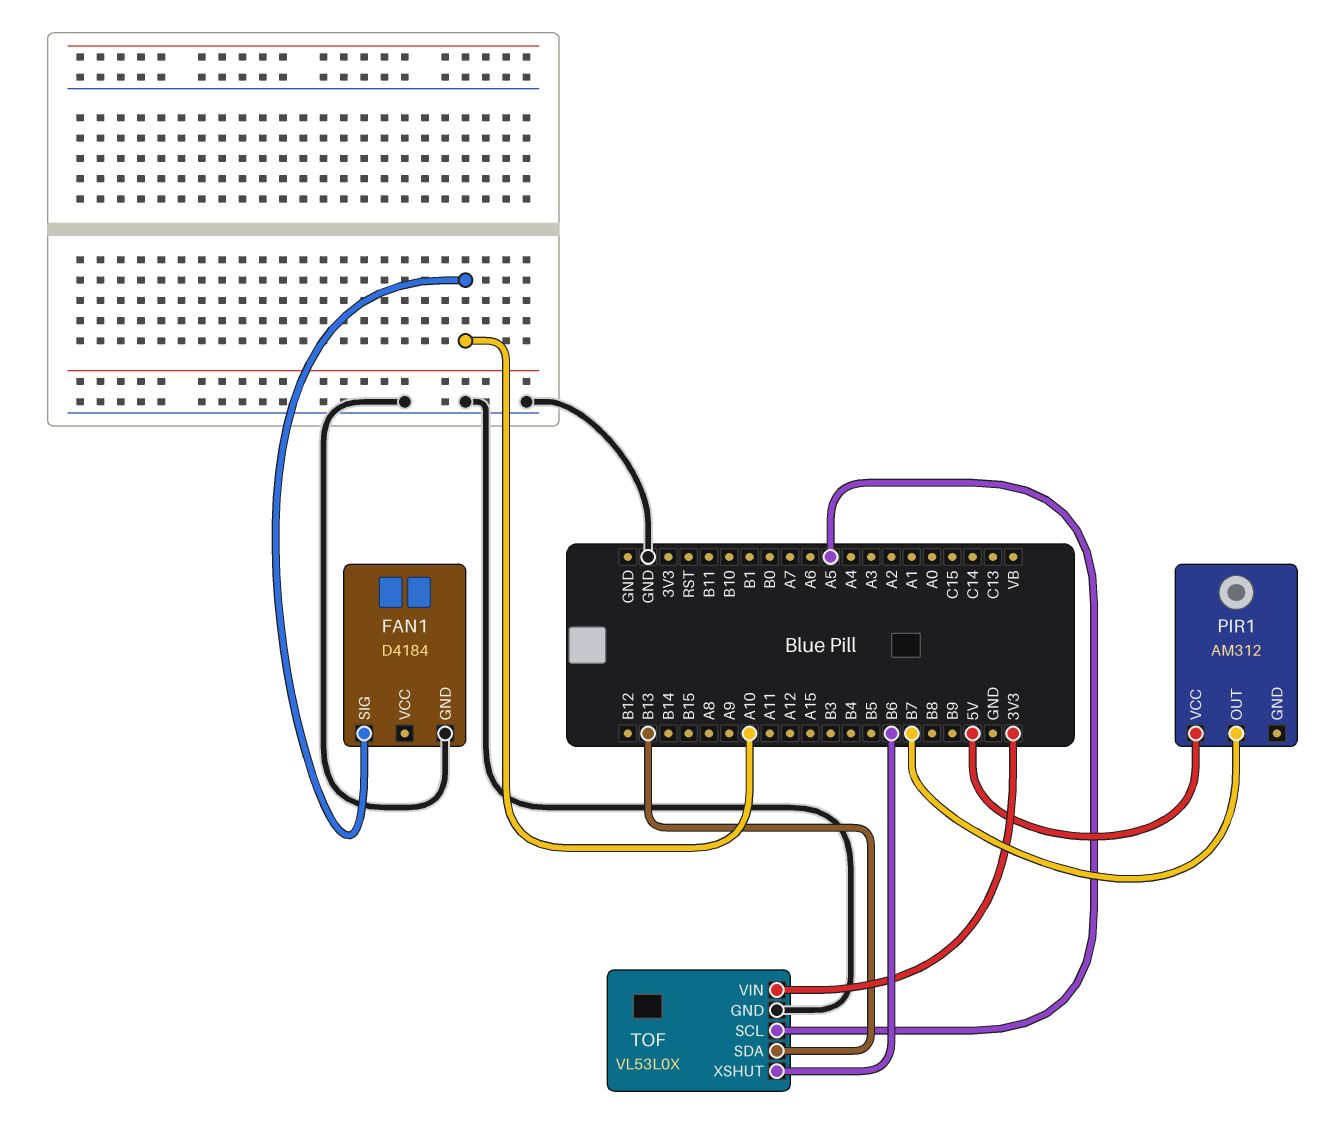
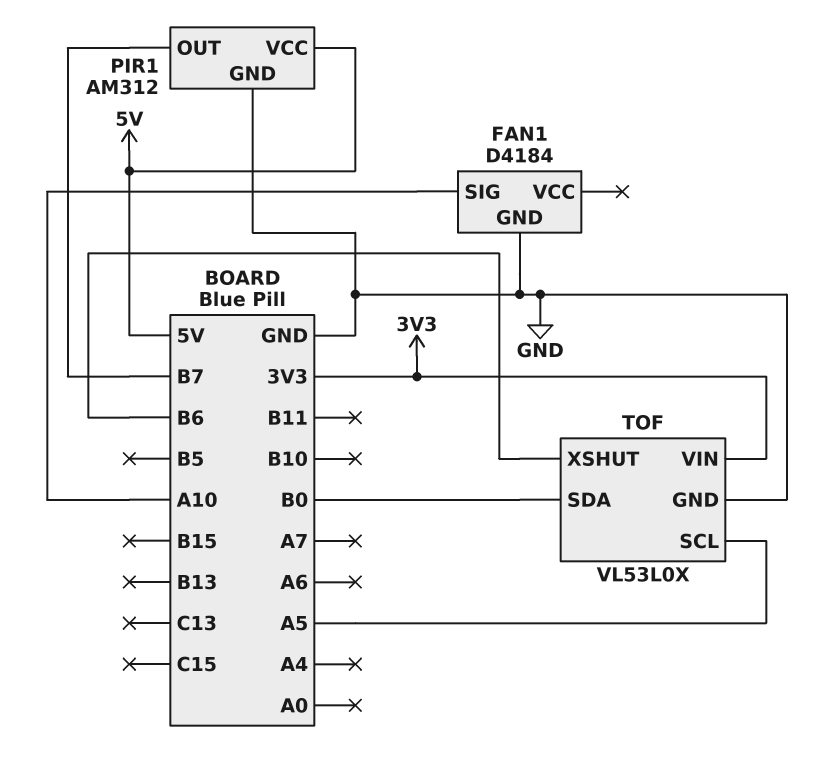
PIR1 pin GND: none -> GND
TOF pin SDA: B13 -> B0

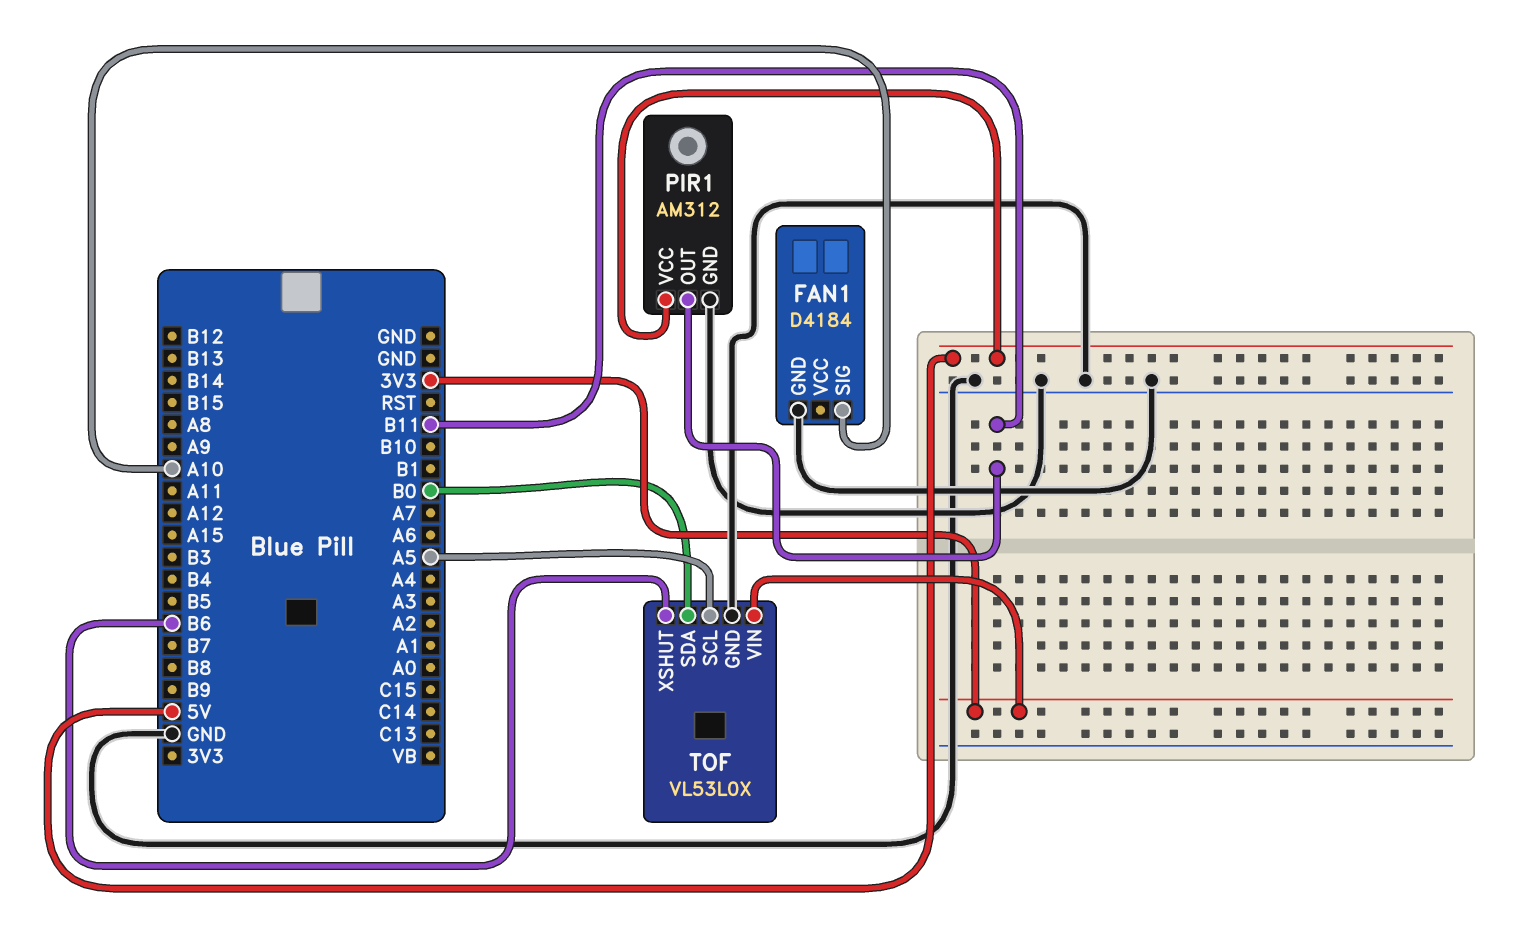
PIR1 pin OUT: B7 -> B11

